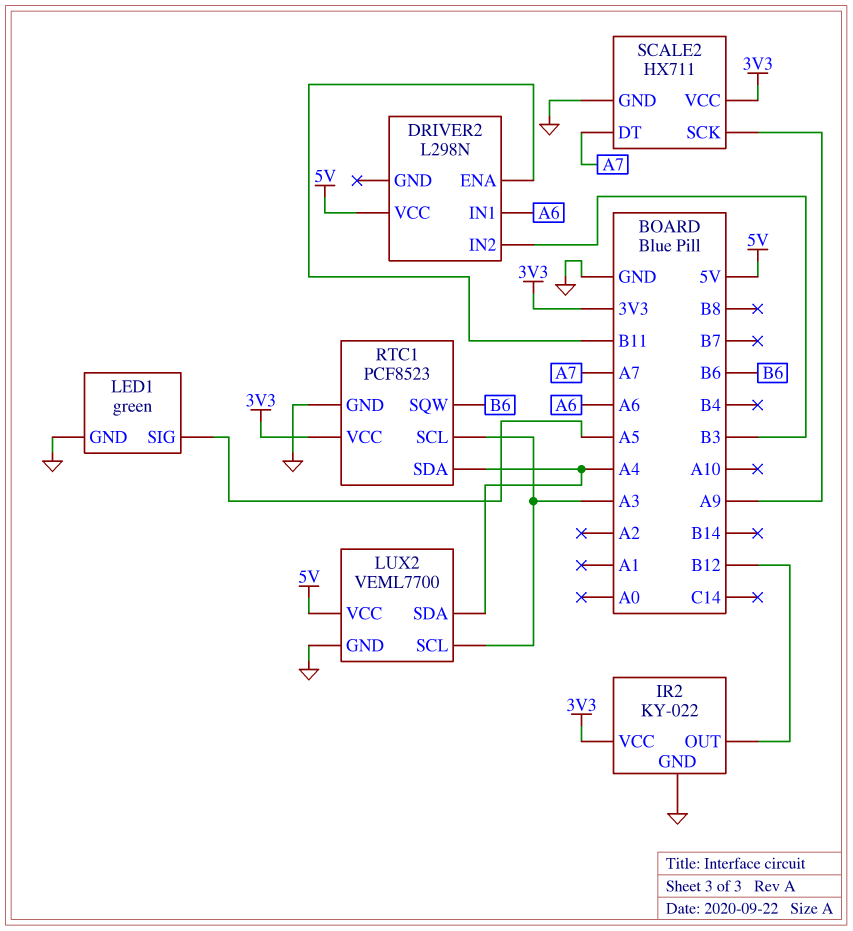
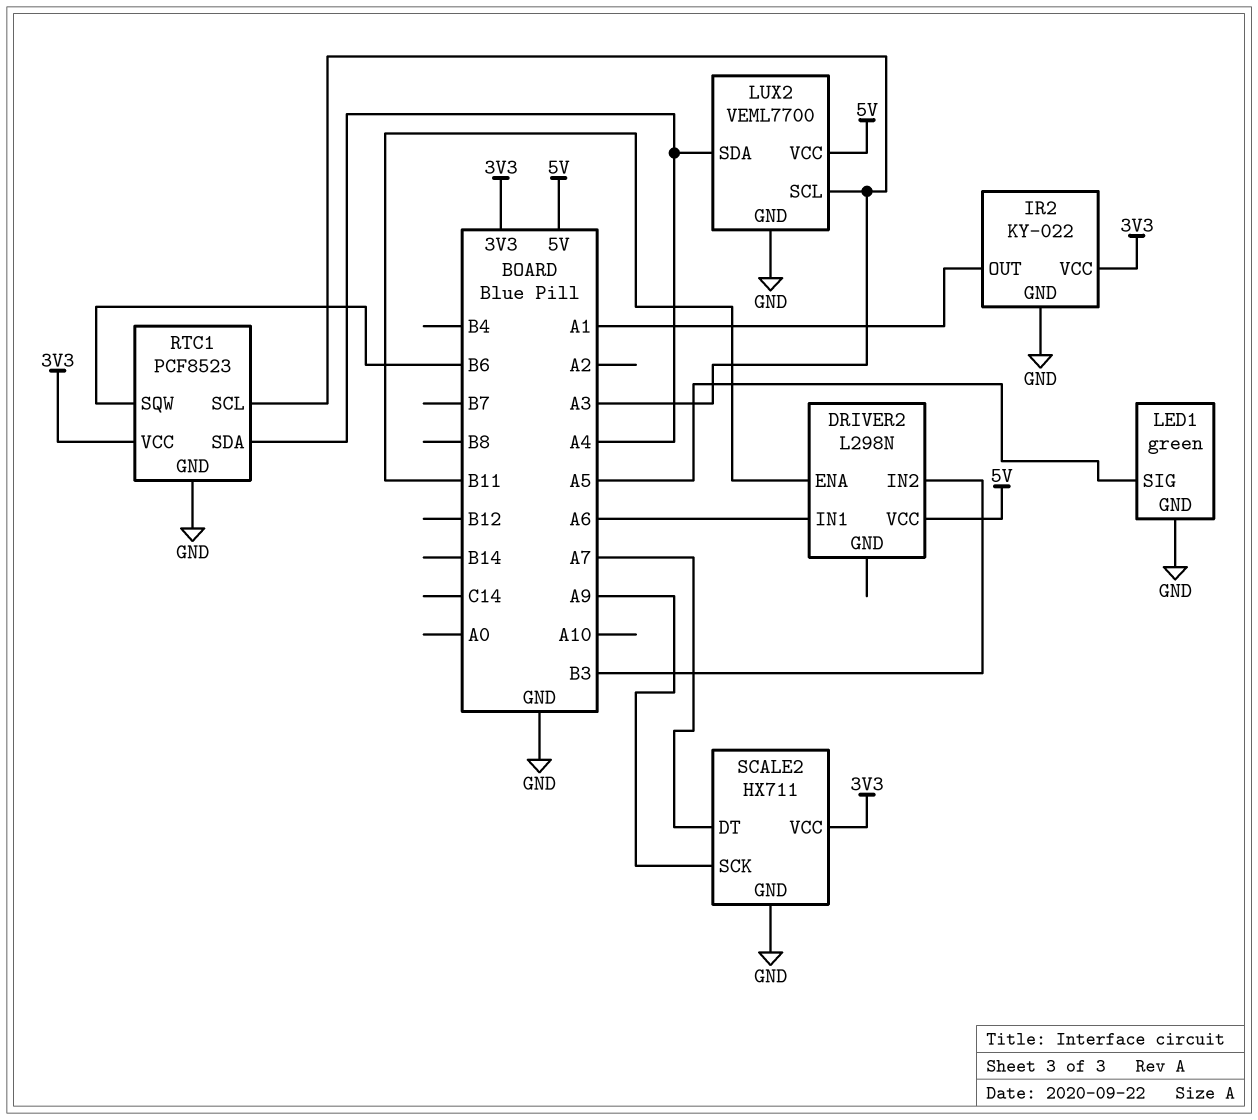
IR2 pin OUT: B12 -> A1

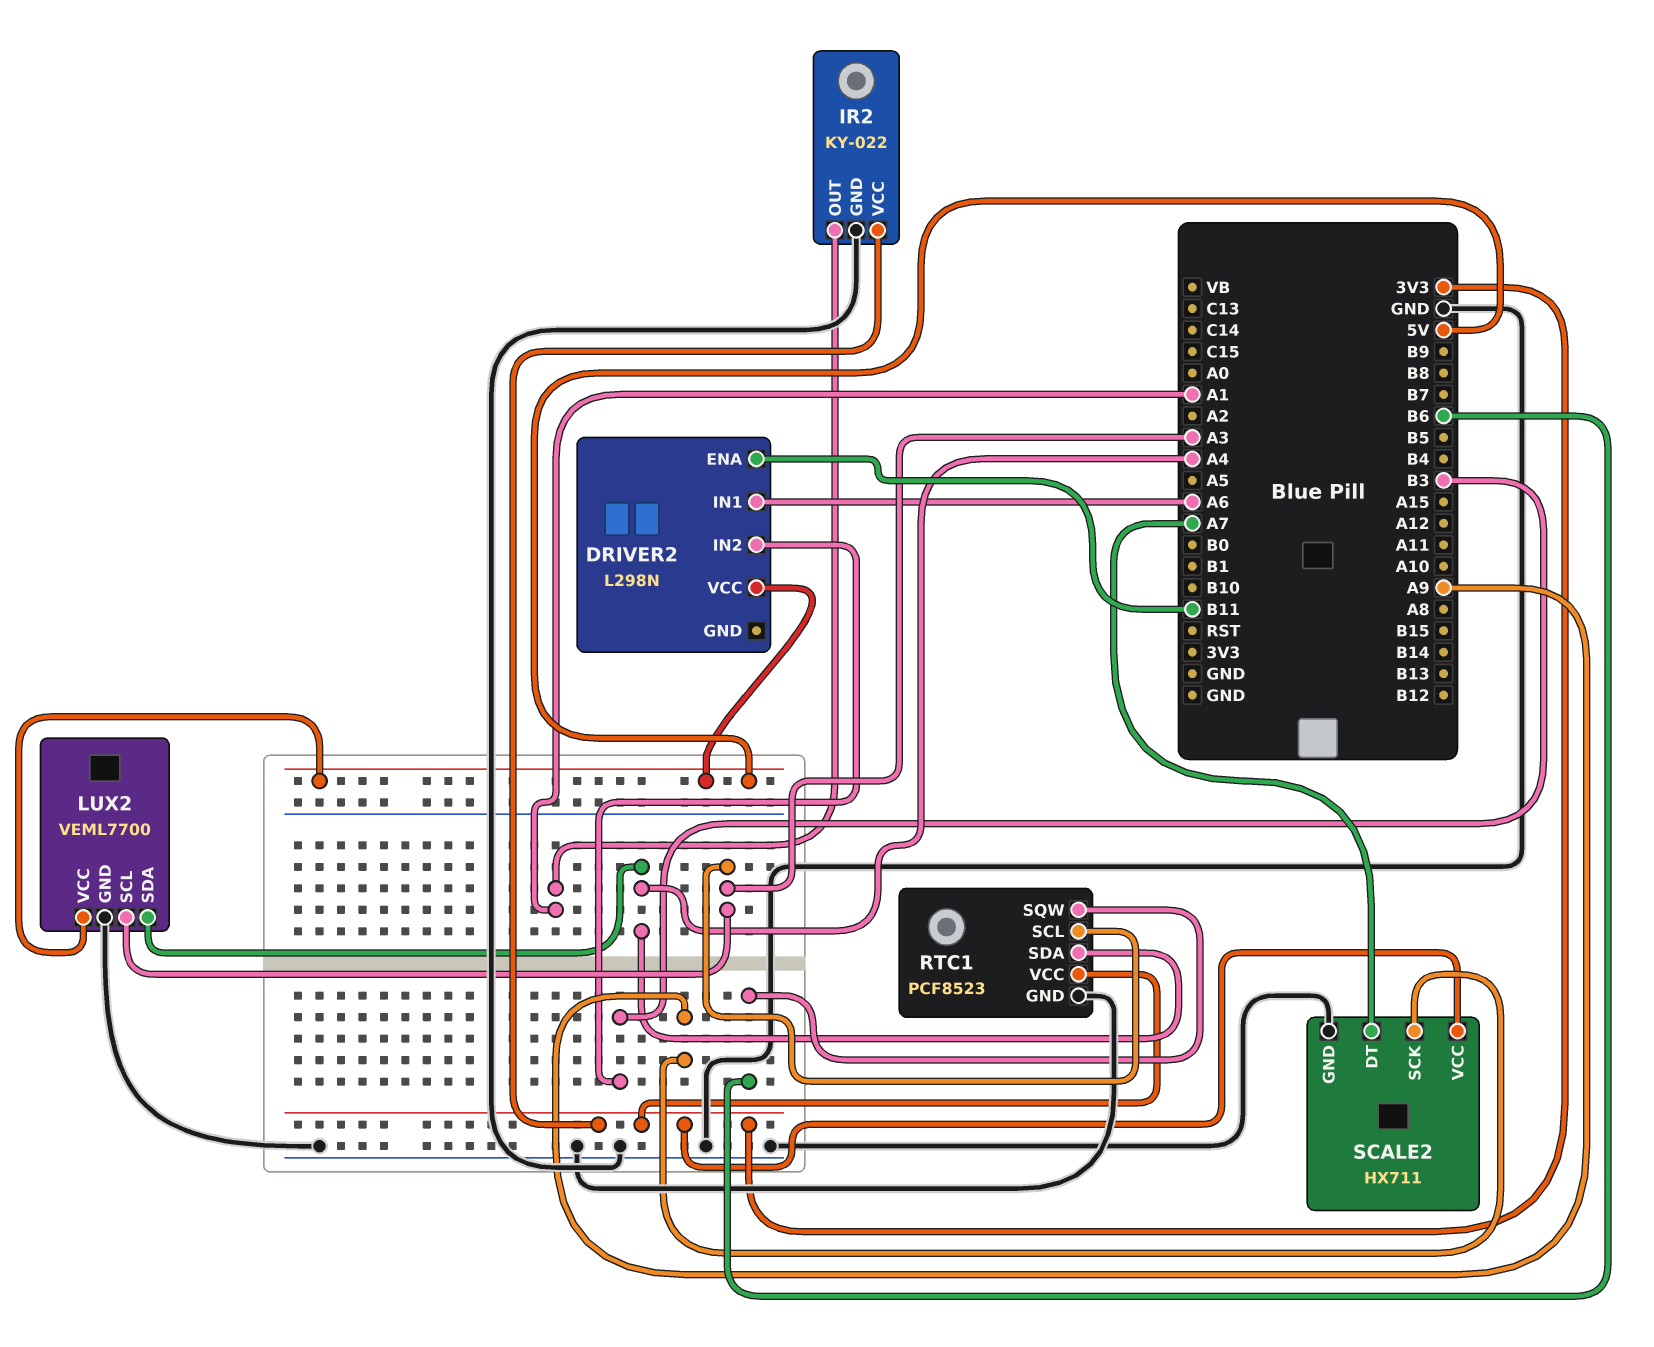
LED1: green -> none
LED1 pin GND: GND -> none
LED1 pin SIG: A5 -> none

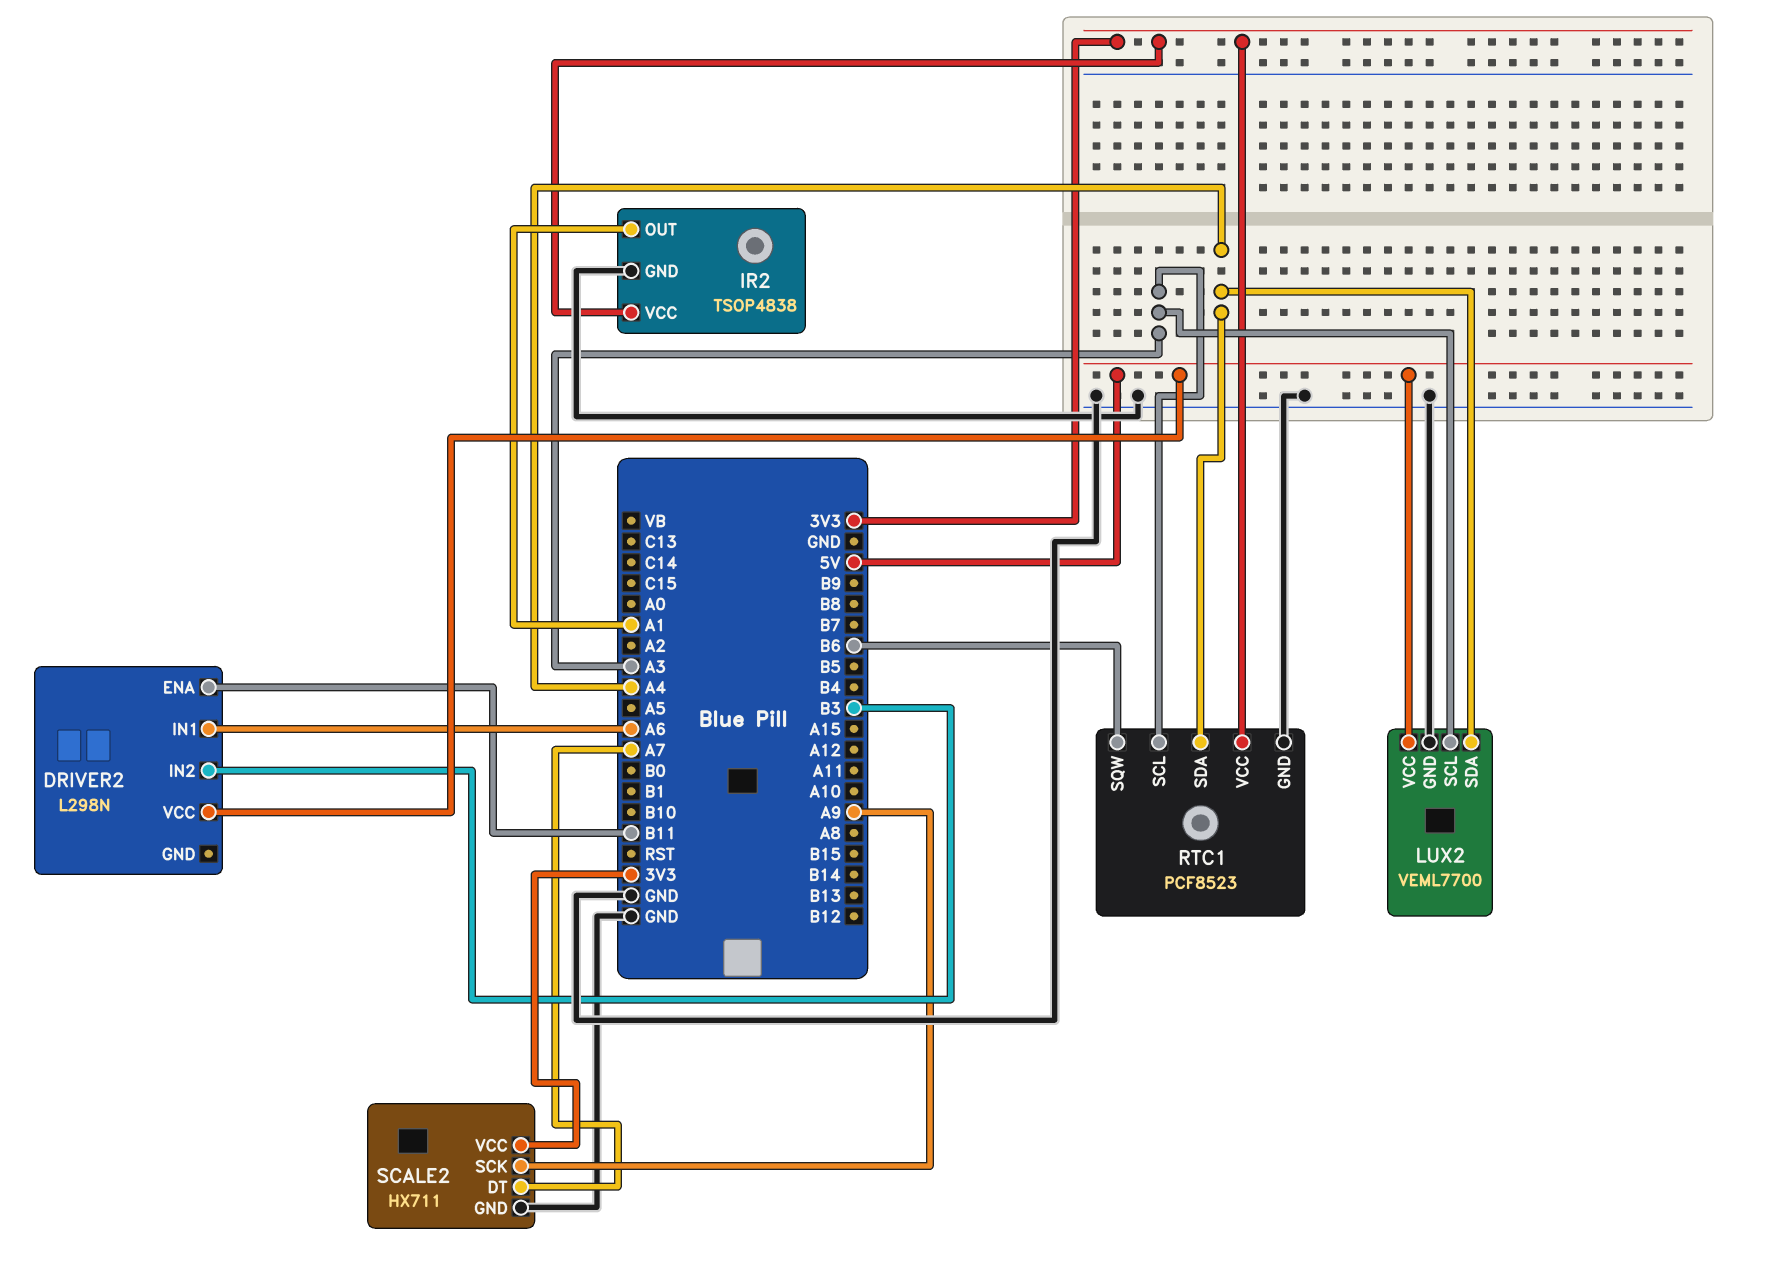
IR2: KY-022 -> TSOP4838

